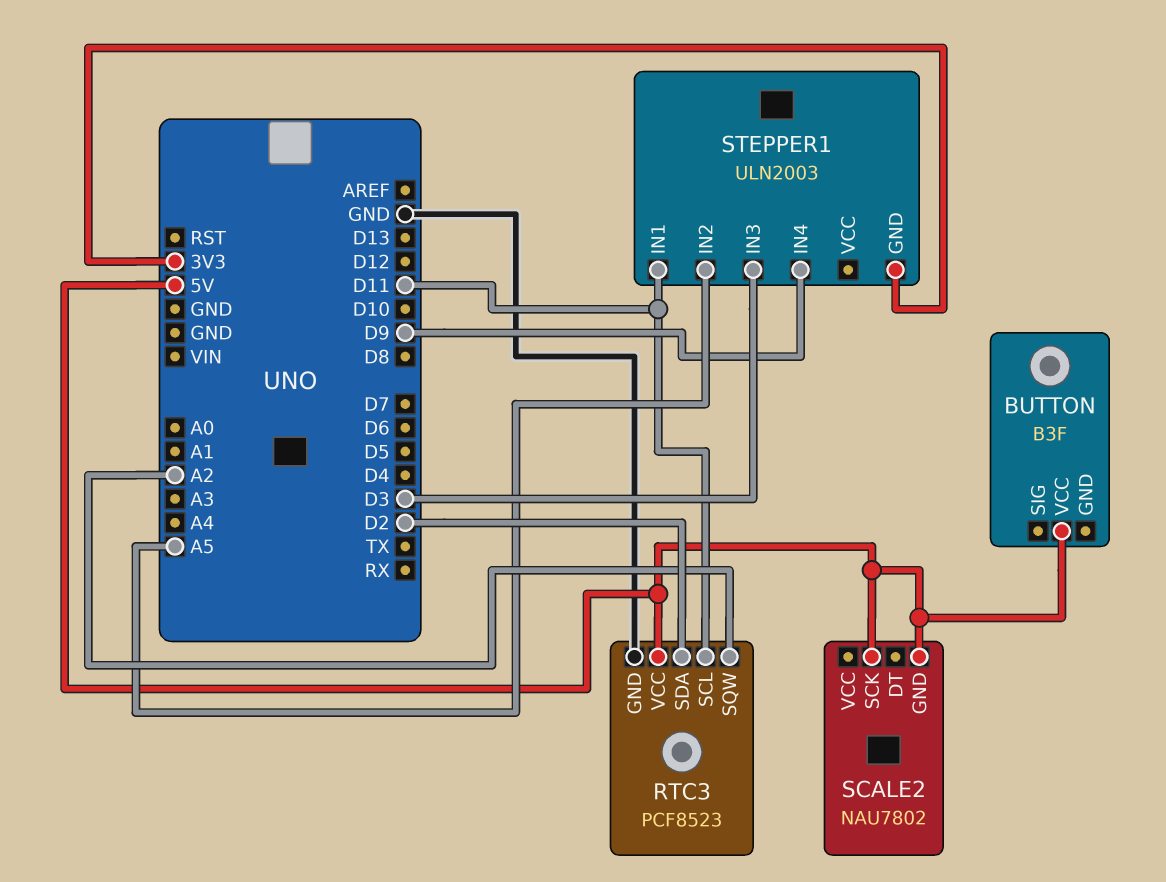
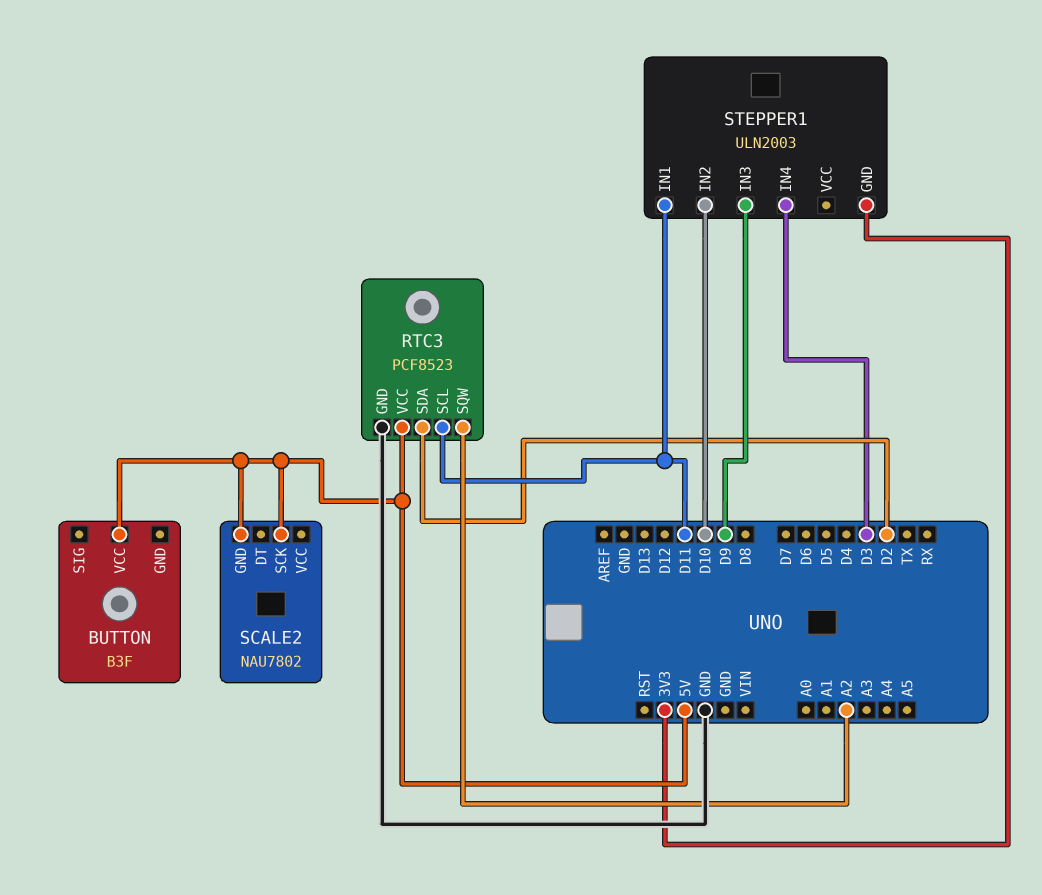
STEPPER1 pin IN2: A5 -> D10
STEPPER1 pin IN3: D3 -> D9
STEPPER1 pin IN4: D9 -> D3

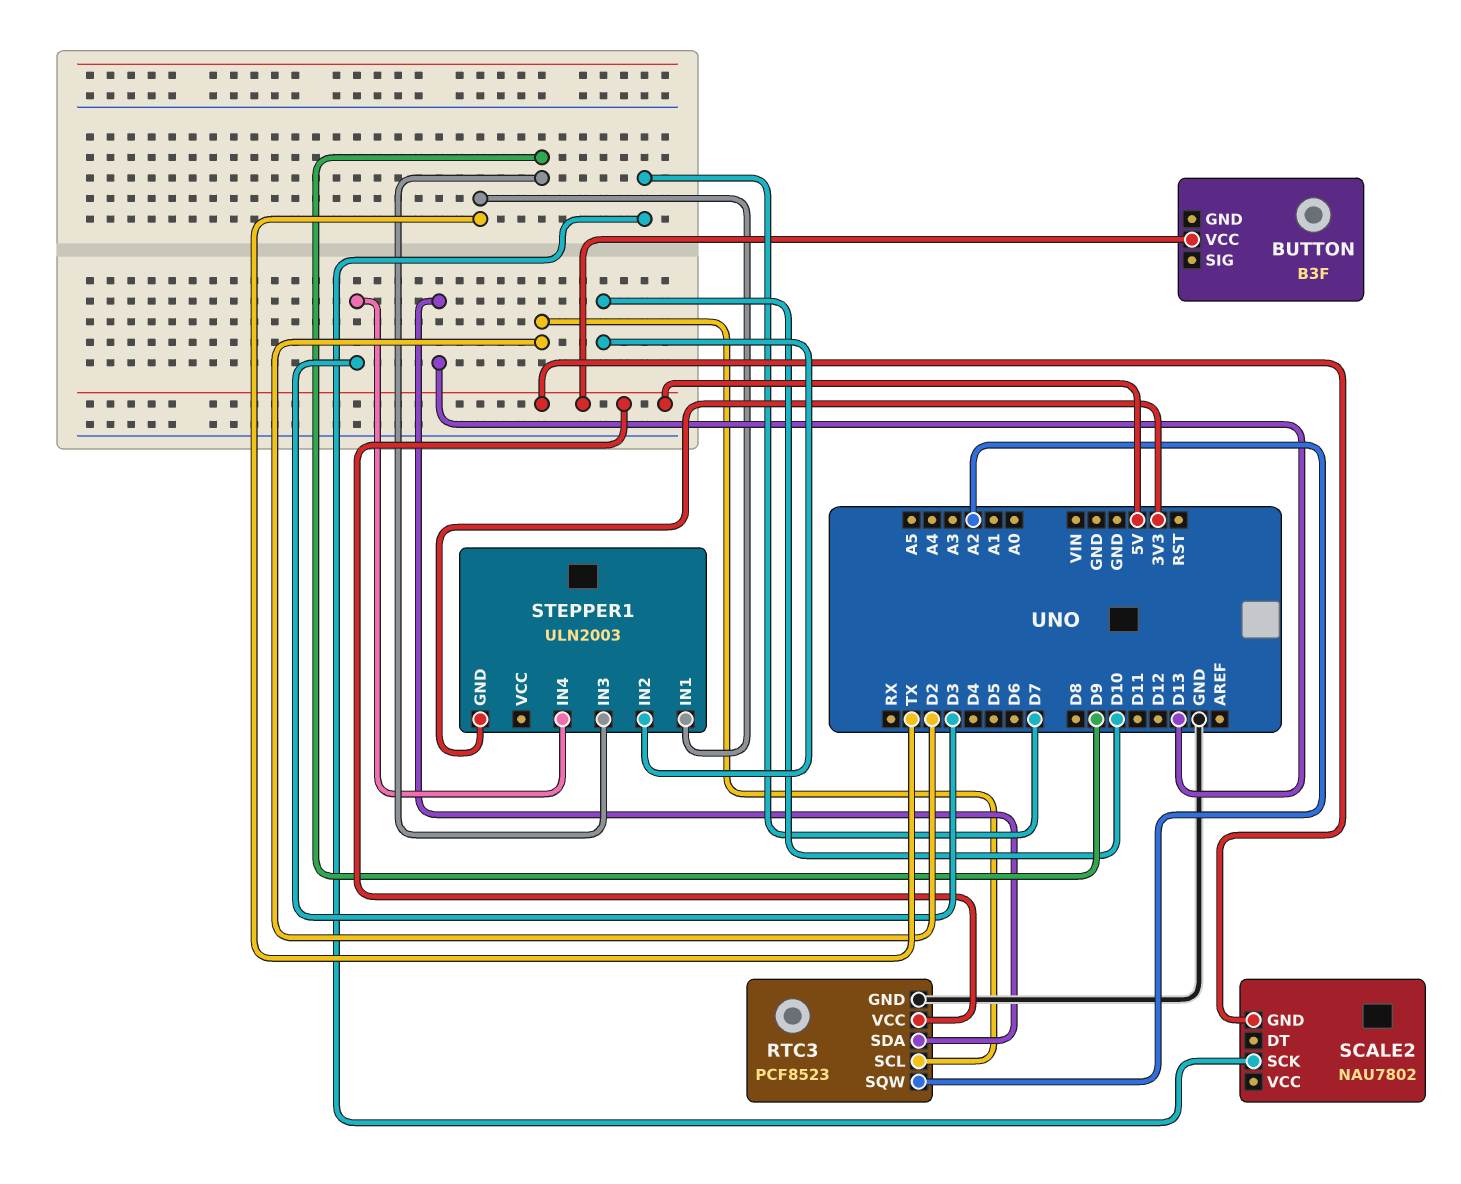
RTC3 pin SCL: D11 -> D2
RTC3 pin SDA: D2 -> D13
SCALE2 pin SCK: 5V -> D7
STEPPER1 pin IN1: D11 -> TX

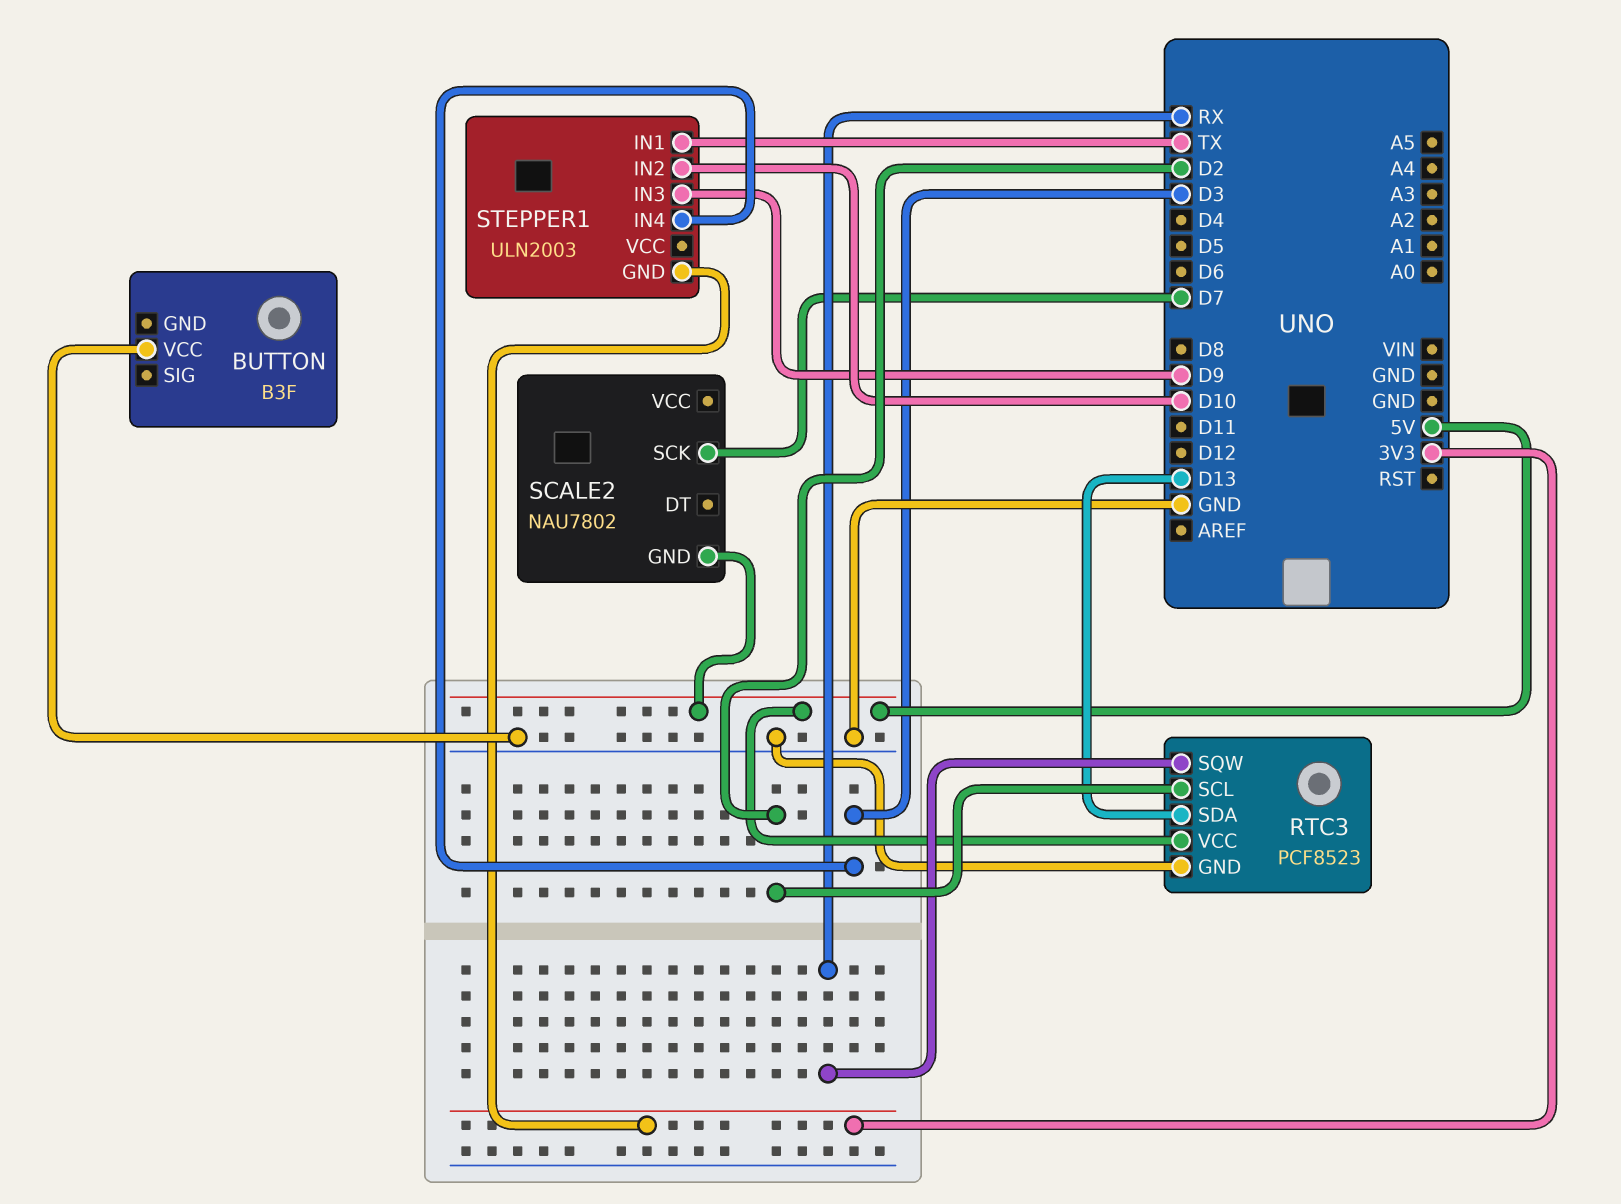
BUTTON pin VCC: 5V -> GND
RTC3 pin SQW: A2 -> RX

